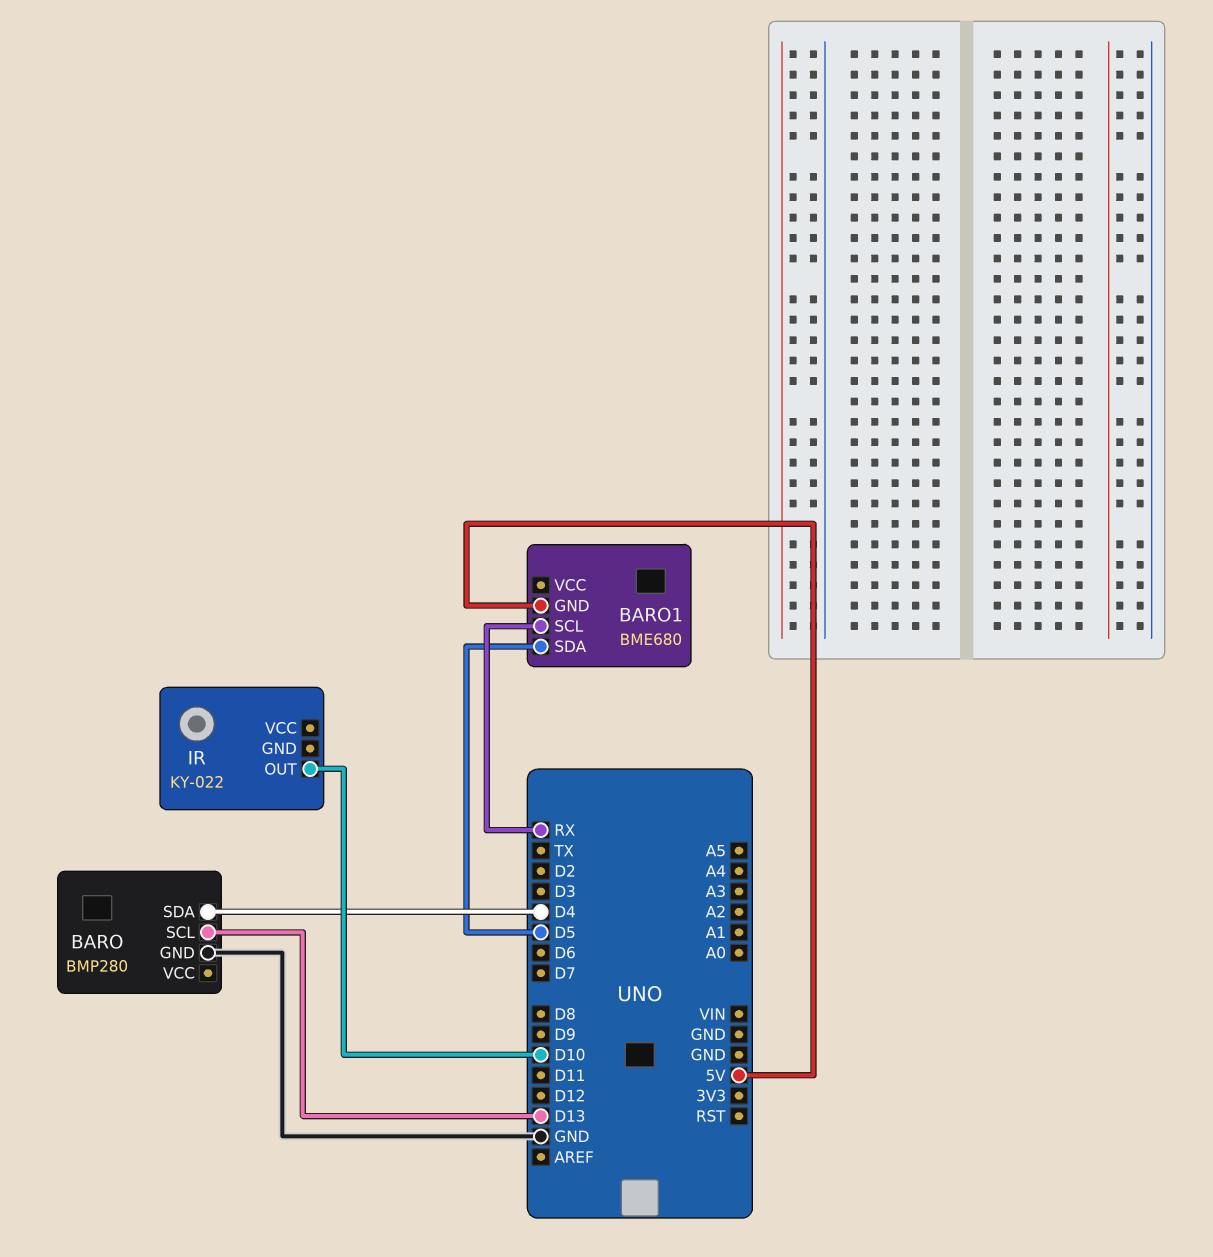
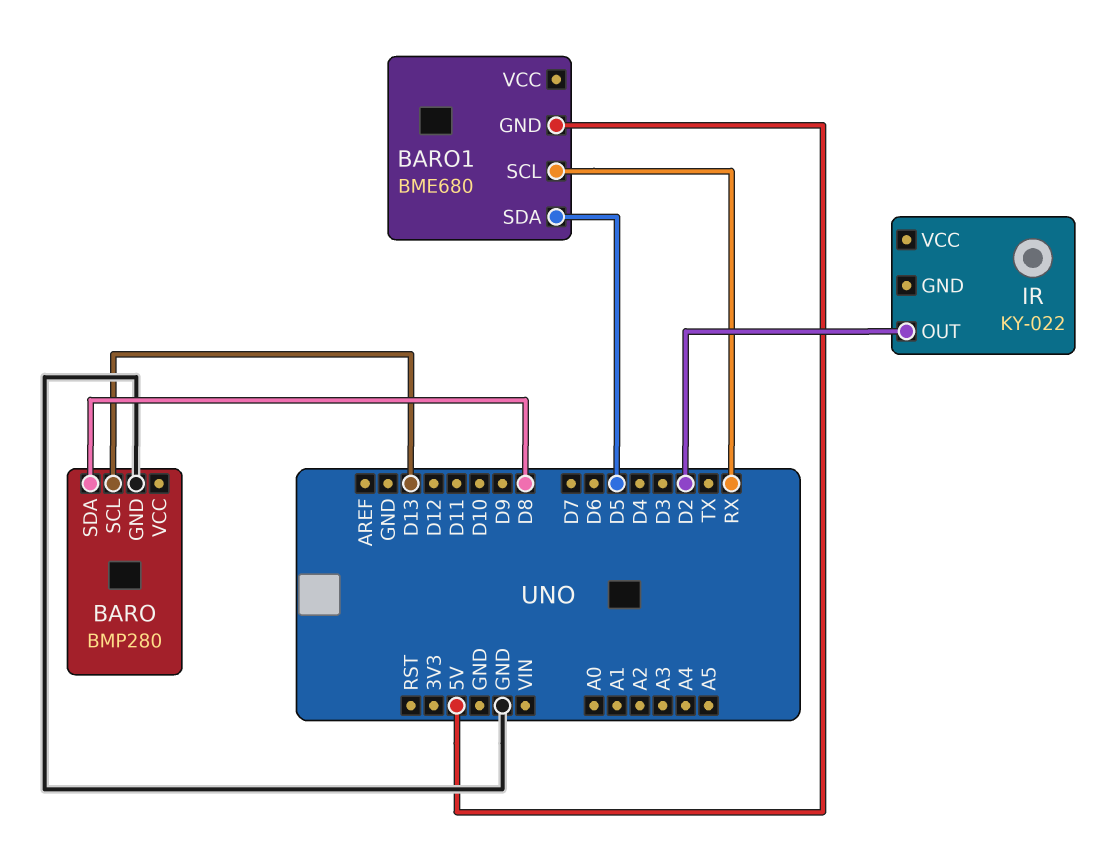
BARO pin SDA: D4 -> D8
IR pin OUT: D10 -> D2

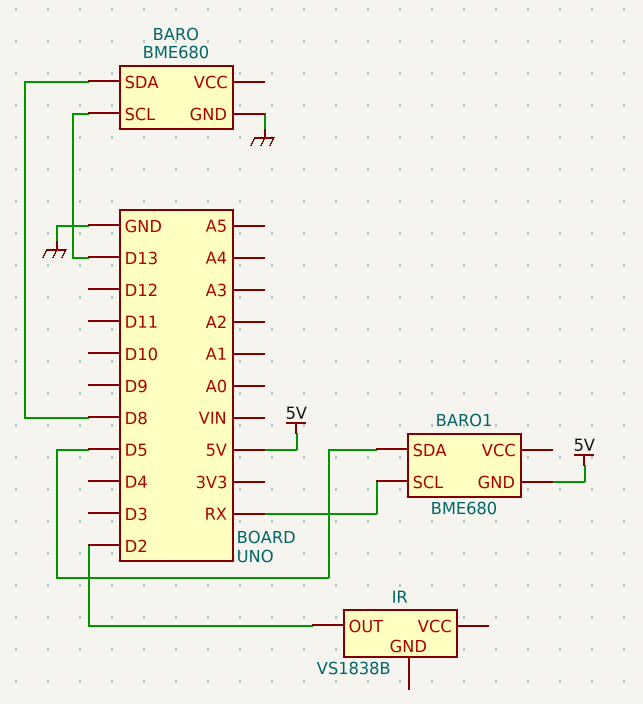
BARO: BMP280 -> BME680
IR: KY-022 -> VS1838B

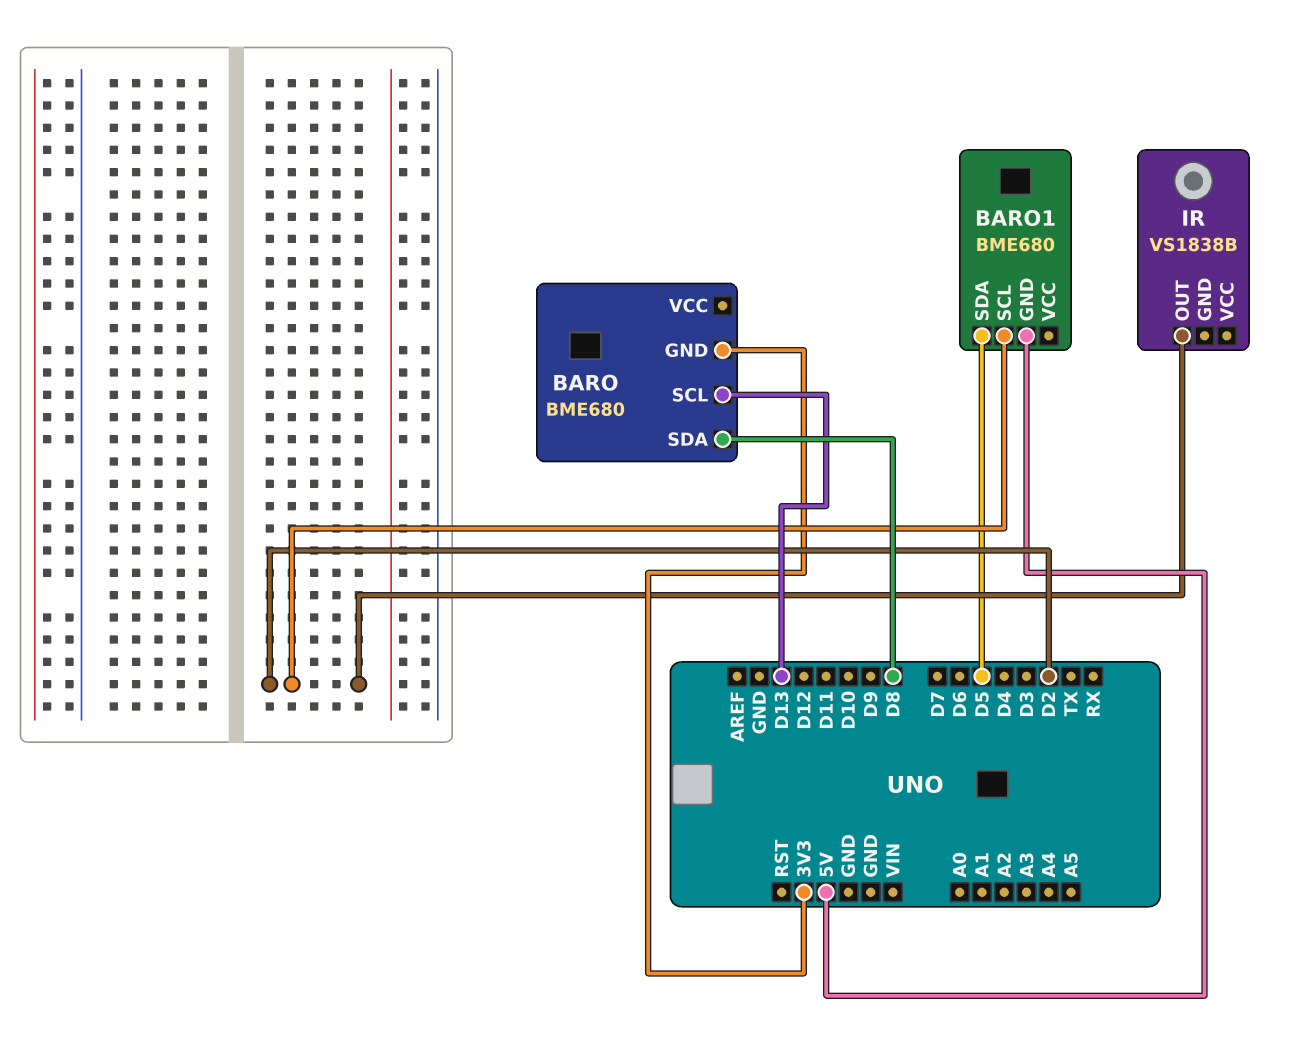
BARO pin GND: GND -> 3V3
BARO1 pin SCL: RX -> D2

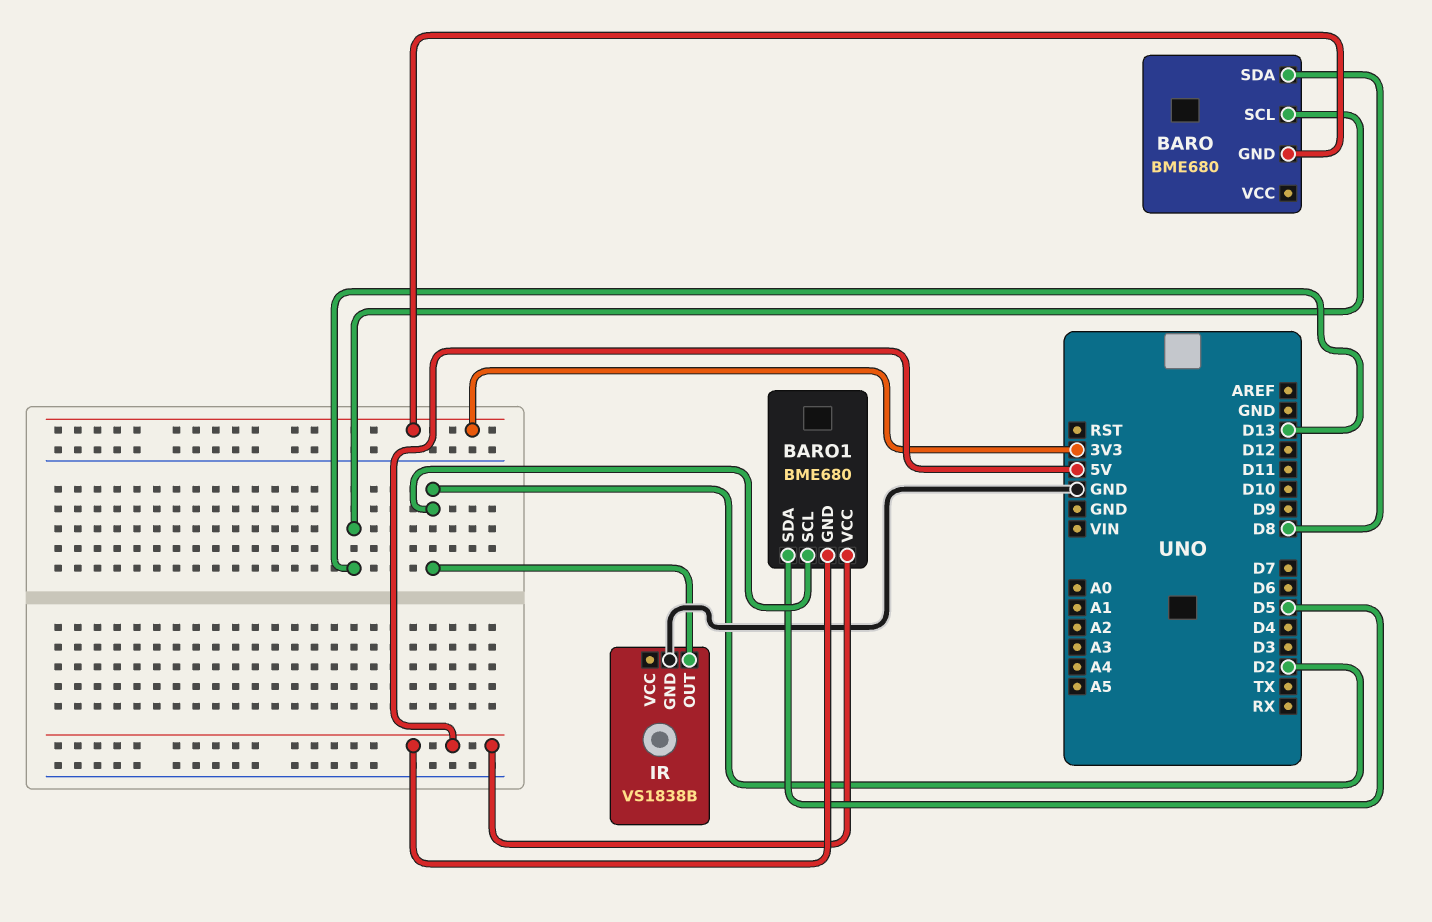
BARO1 pin VCC: none -> 5V
IR pin GND: none -> GND

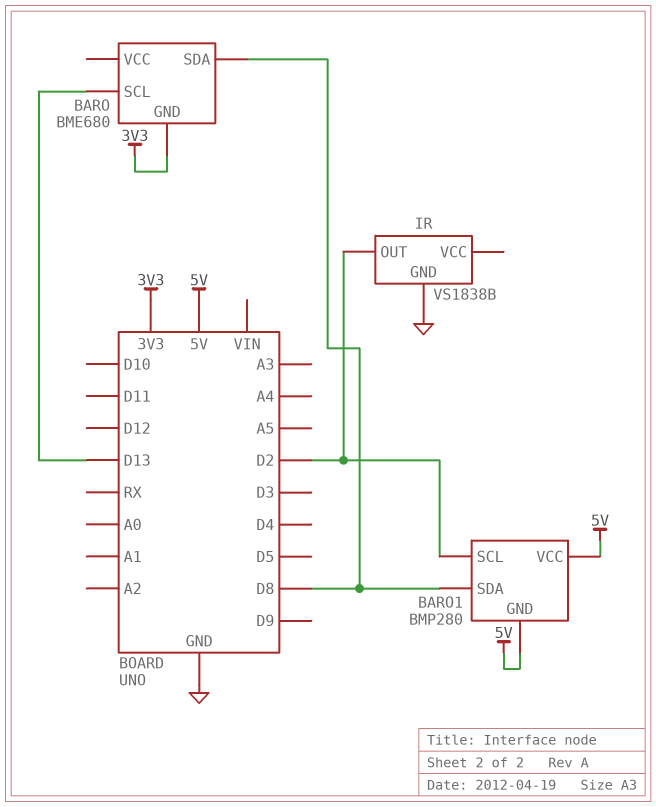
BARO1: BME680 -> BMP280
BARO1 pin SDA: D5 -> D8

